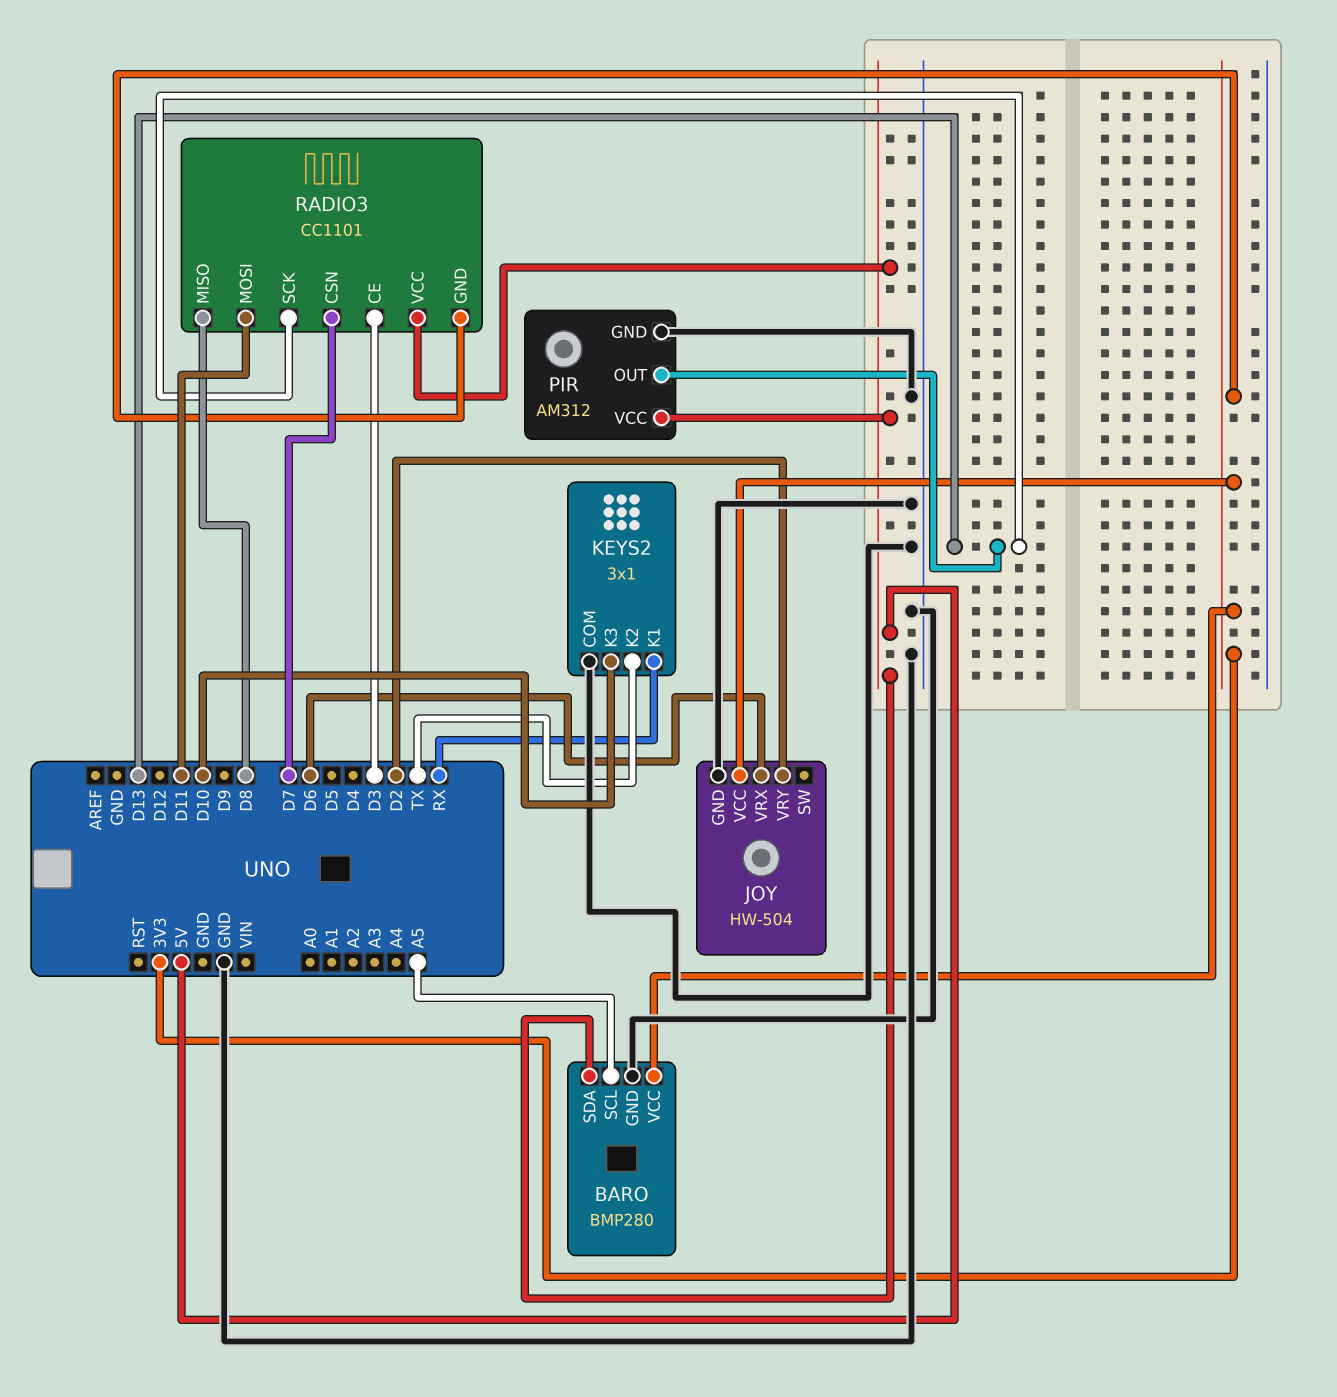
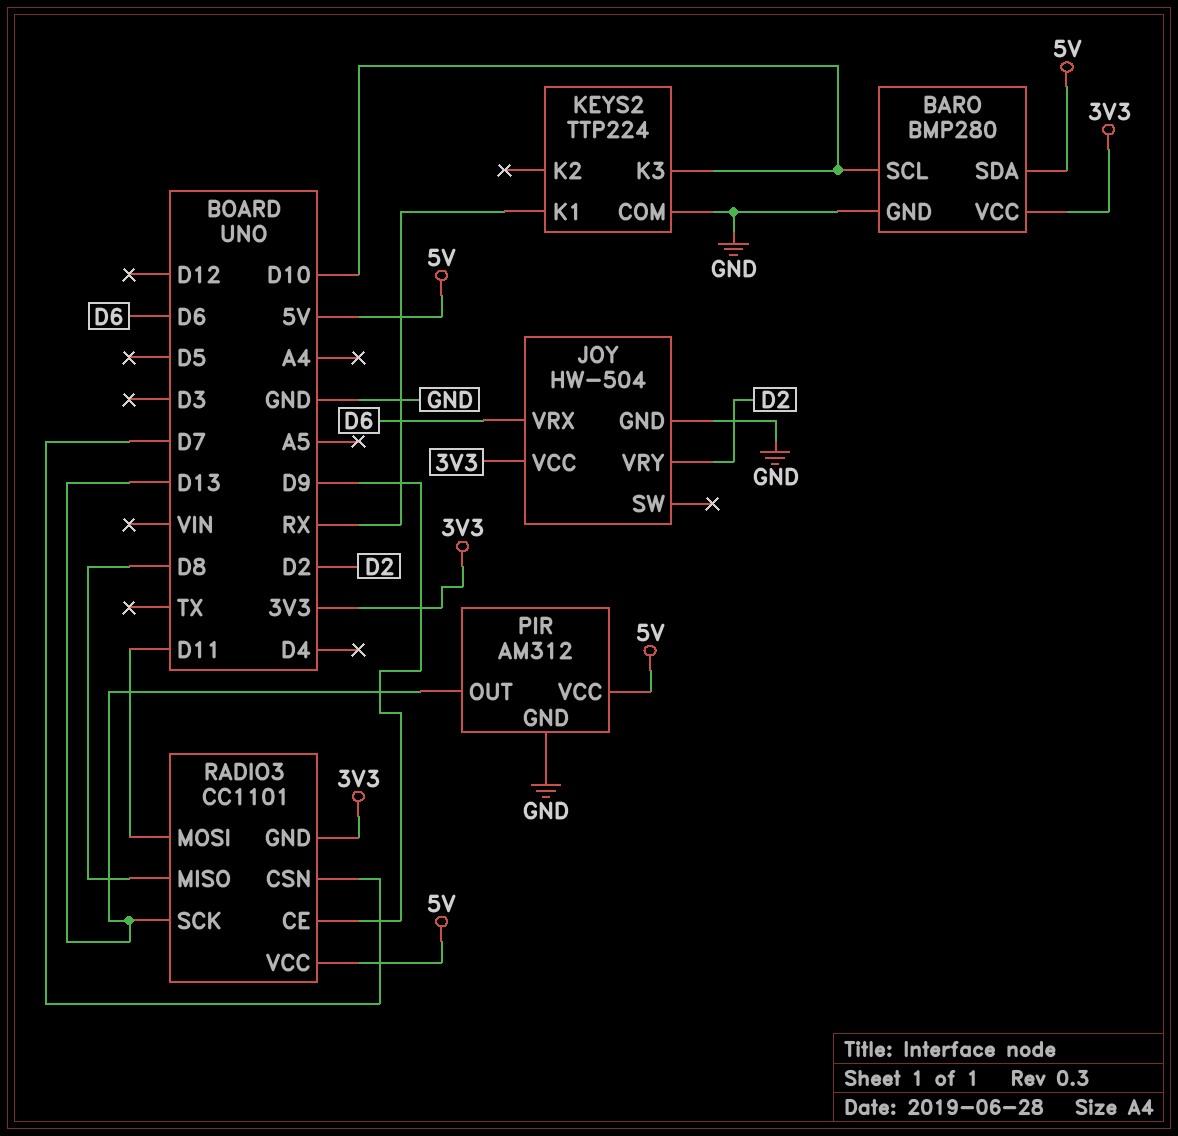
BARO pin SCL: A5 -> D10
KEYS2: 3x1 -> TTP224
KEYS2 pin K2: TX -> none
RADIO3 pin CE: D3 -> D9

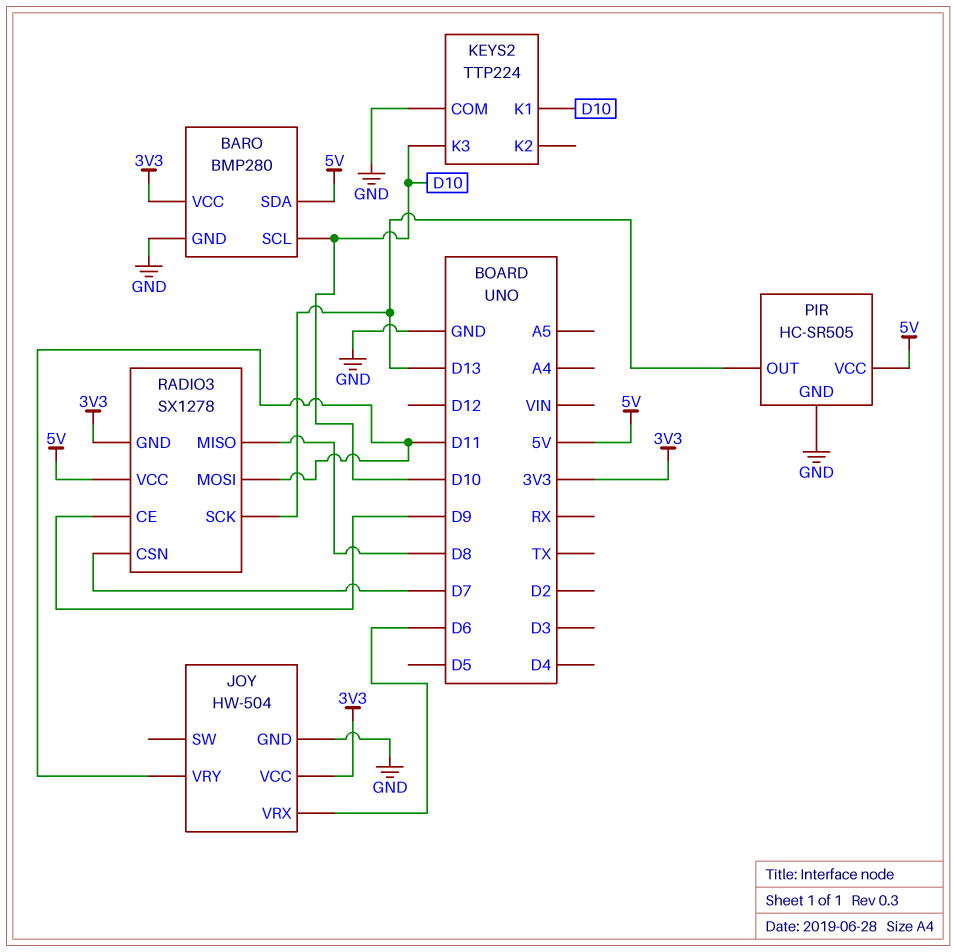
JOY pin VRY: D2 -> D11
KEYS2 pin K1: RX -> D10
PIR: AM312 -> HC-SR505
RADIO3: CC1101 -> SX1278

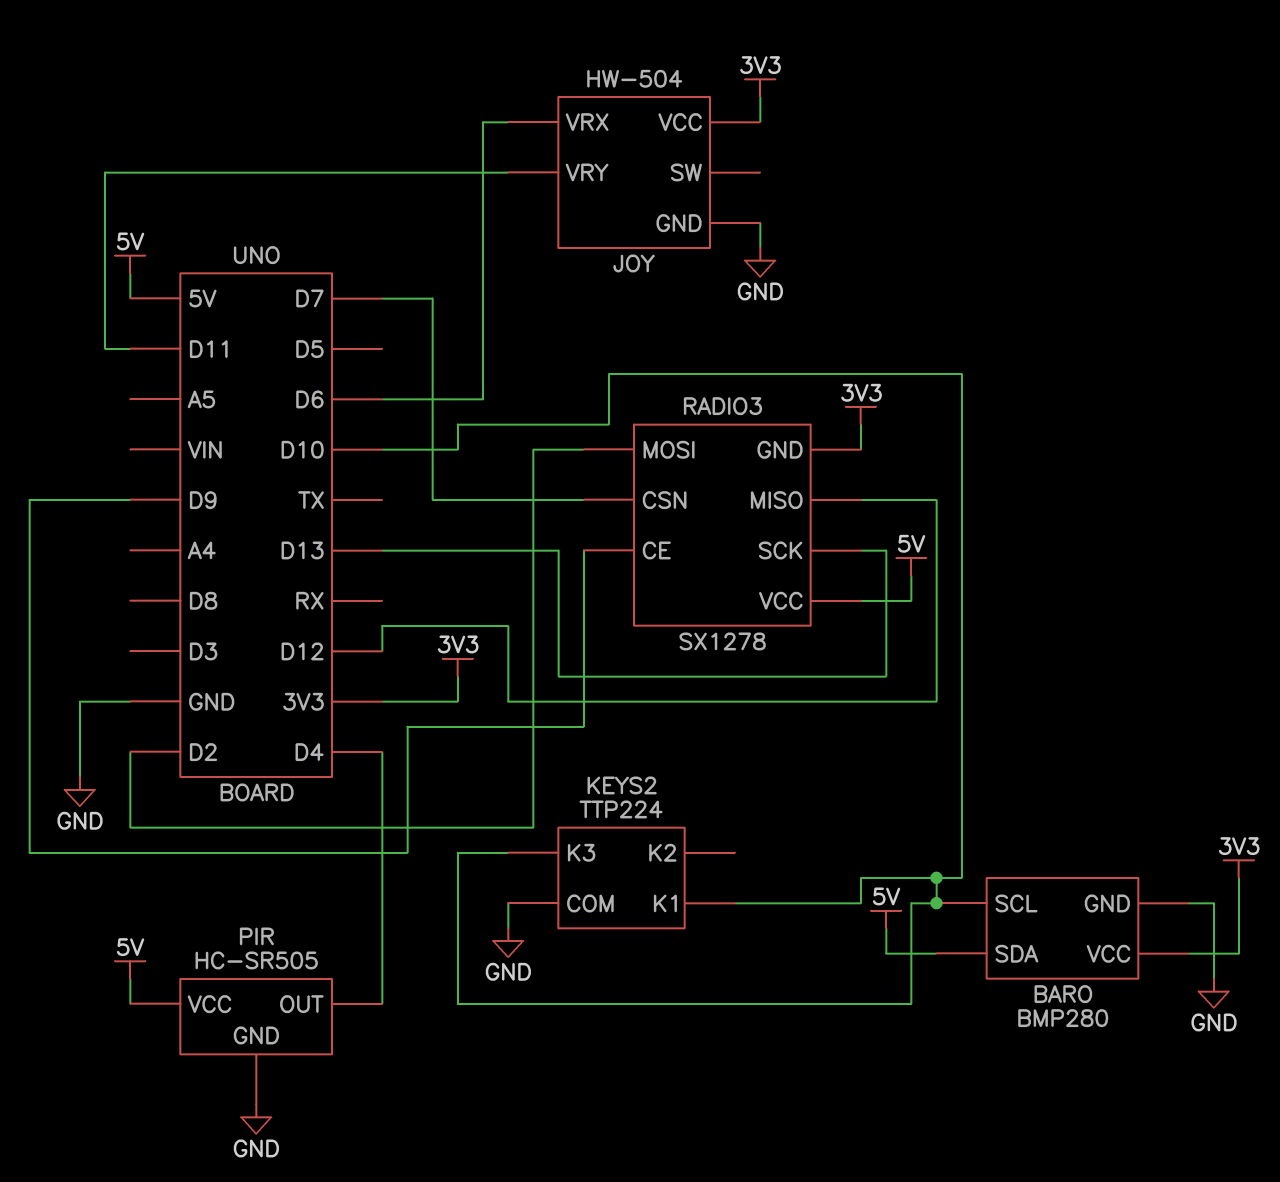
PIR pin OUT: D13 -> D4
RADIO3 pin MISO: D8 -> D12
RADIO3 pin MOSI: D11 -> D2

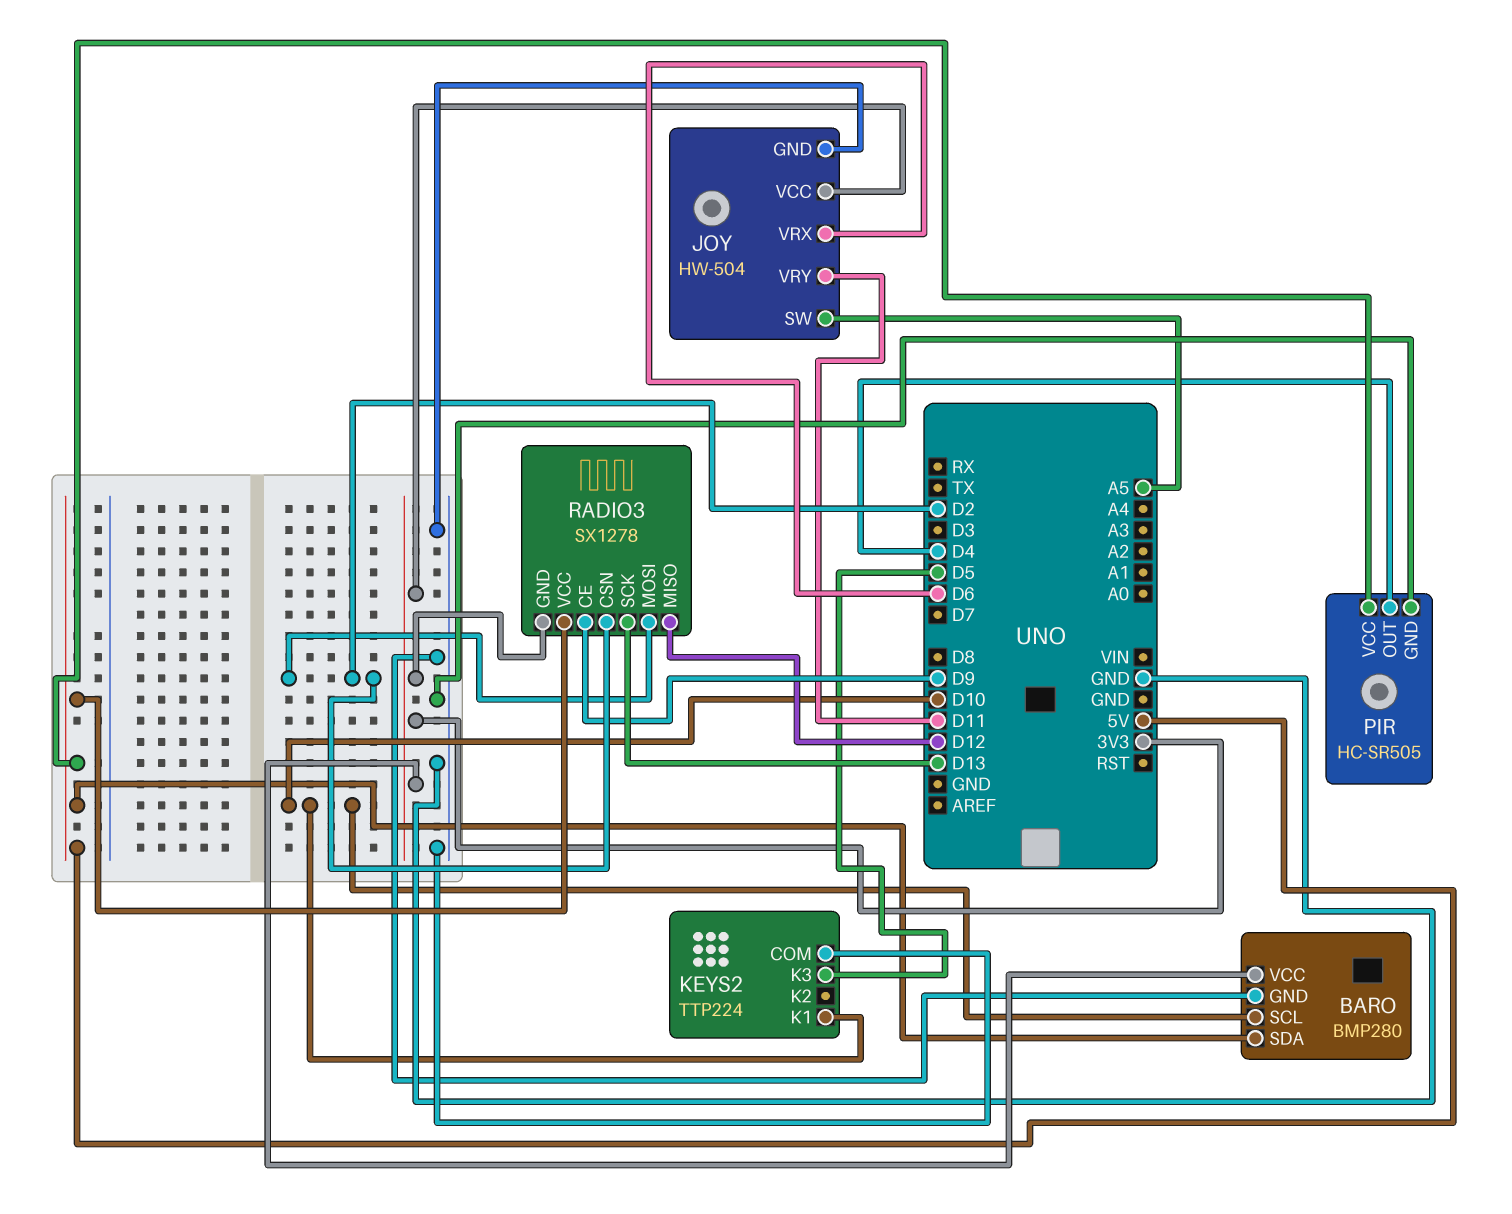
JOY pin SW: none -> A5
KEYS2 pin K3: D10 -> D5
RADIO3 pin CSN: D7 -> D2

